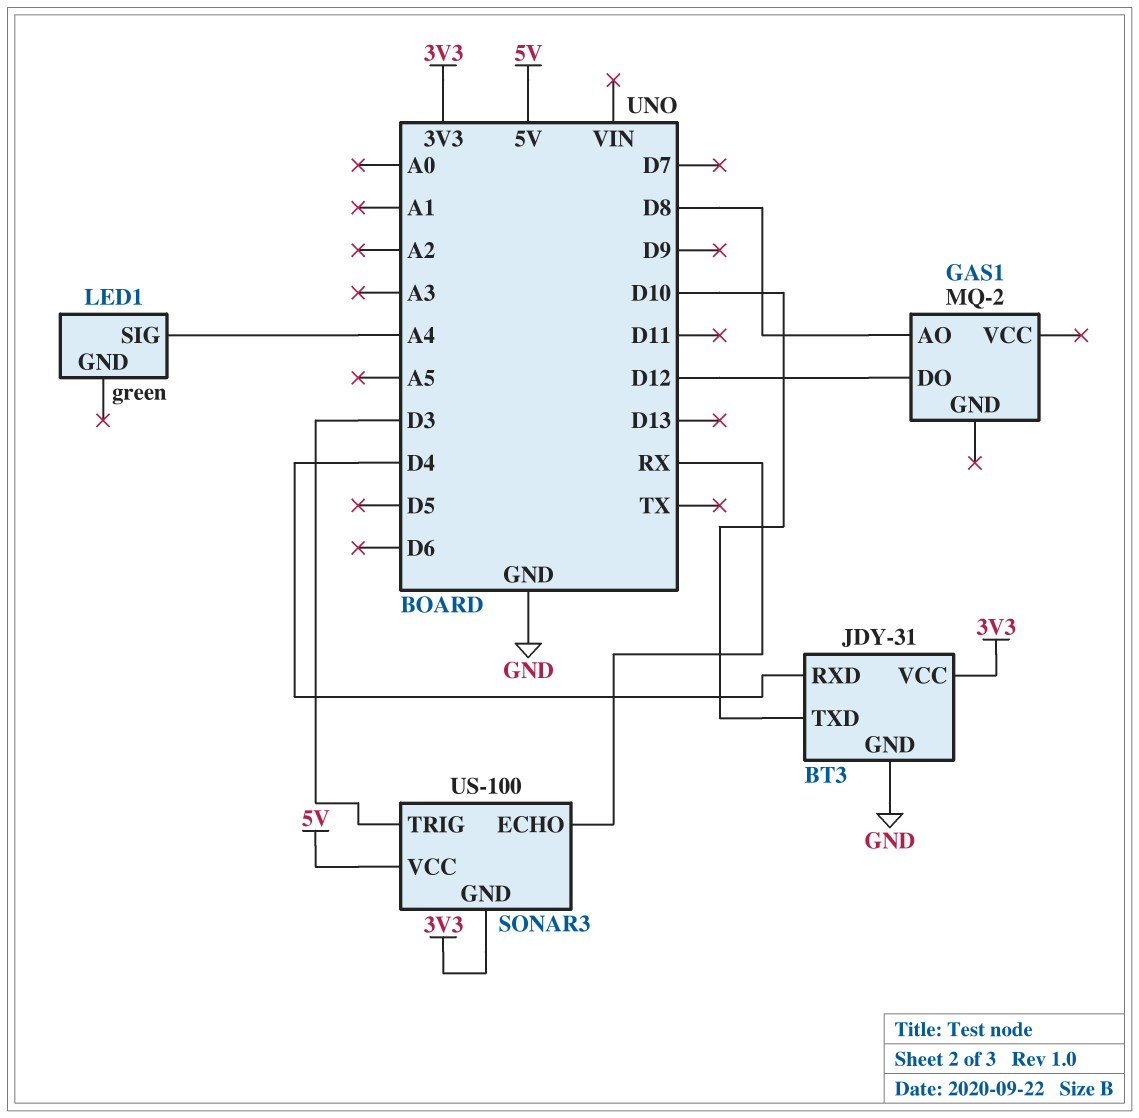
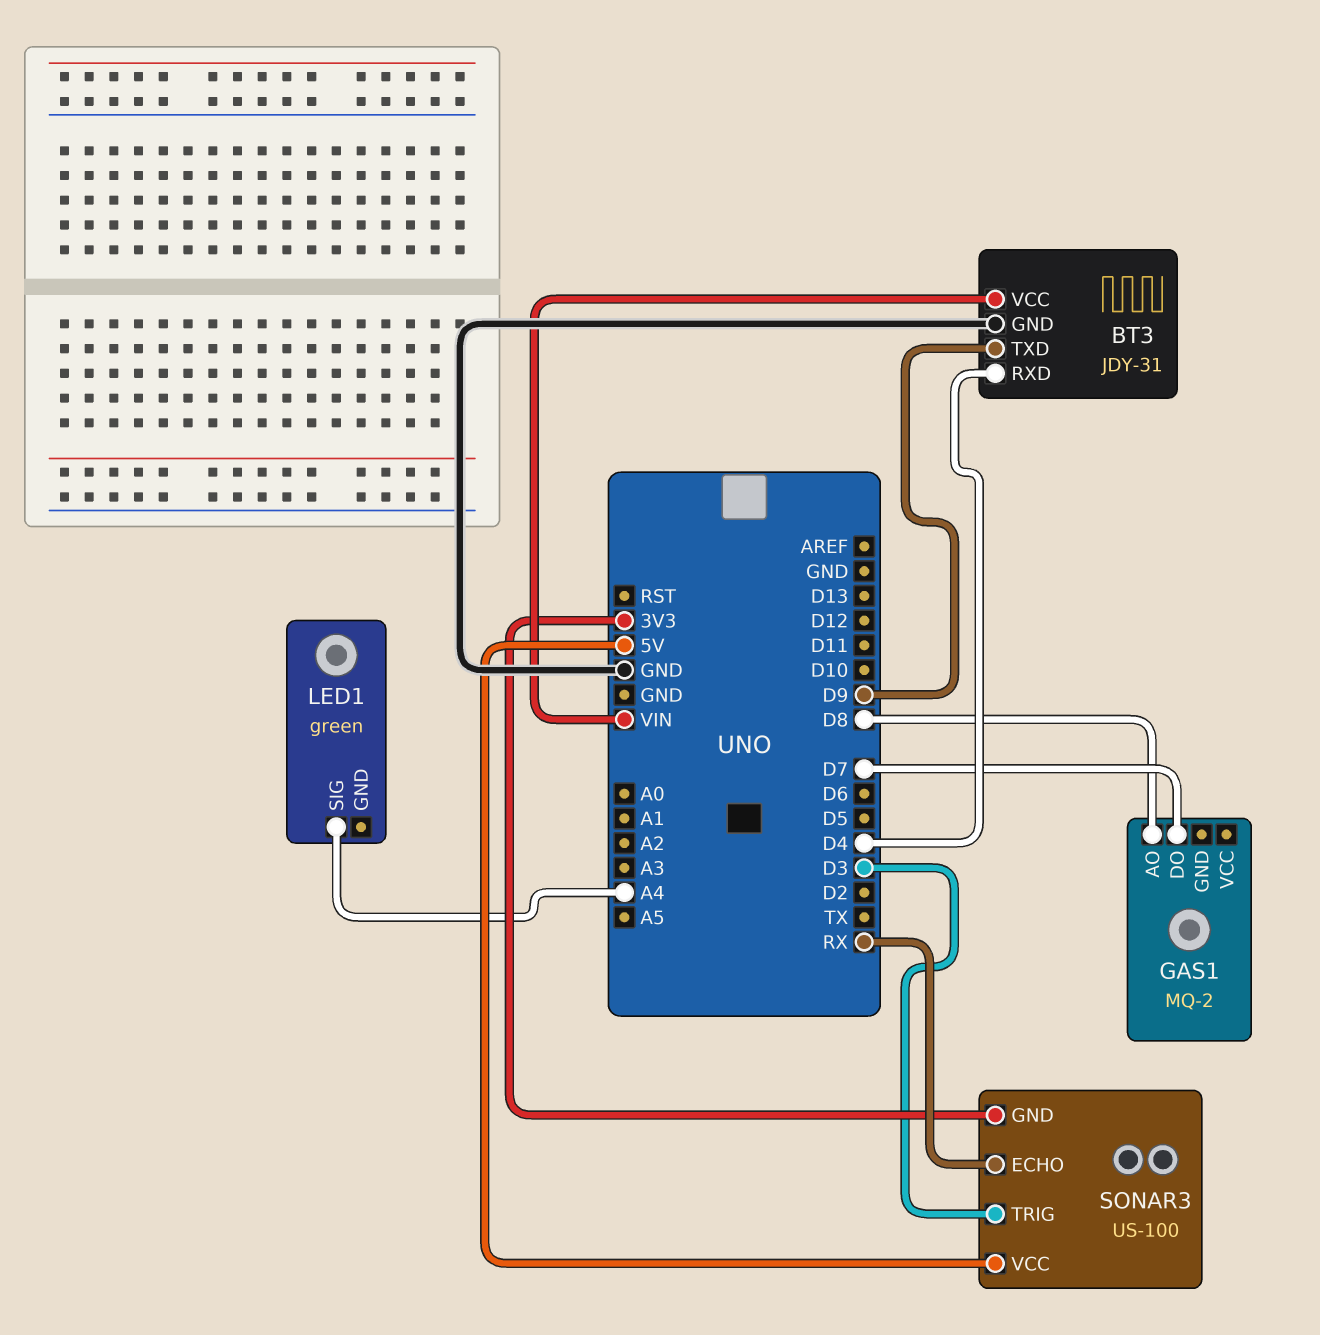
BT3 pin TXD: D10 -> D9
BT3 pin VCC: 3V3 -> VIN
GAS1 pin DO: D12 -> D7

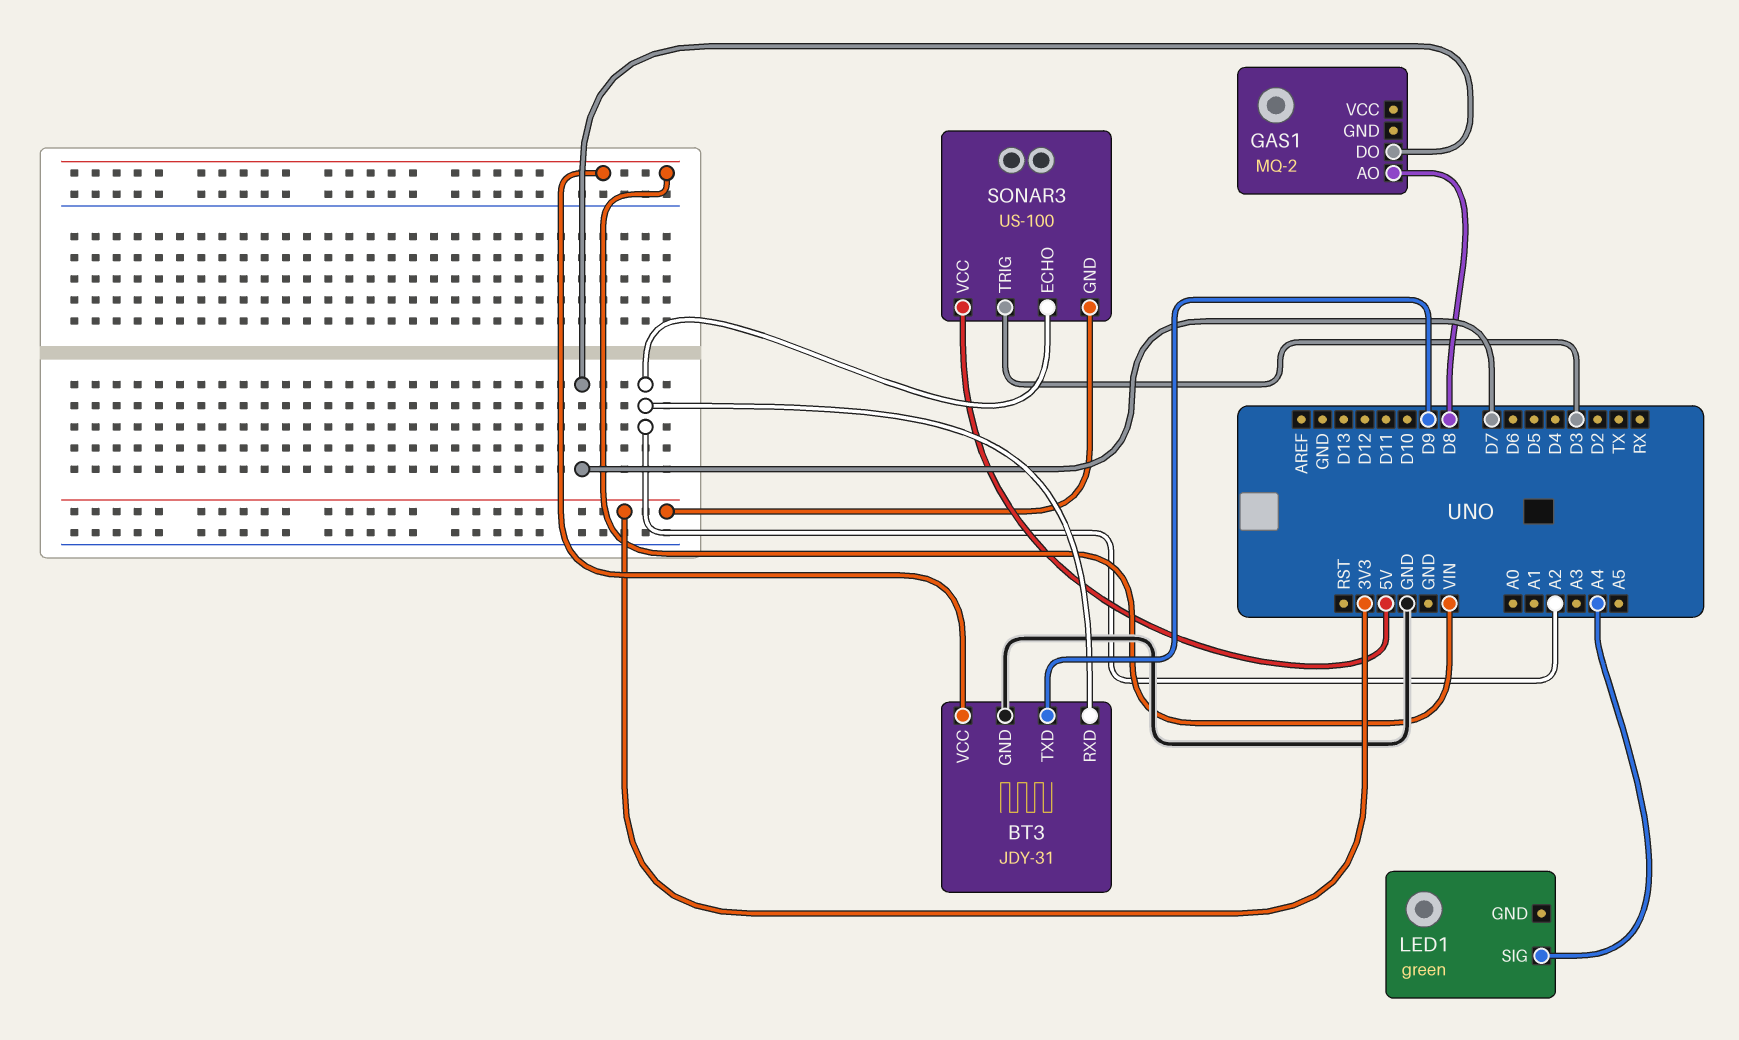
BT3 pin RXD: D4 -> A2
SONAR3 pin ECHO: RX -> A2

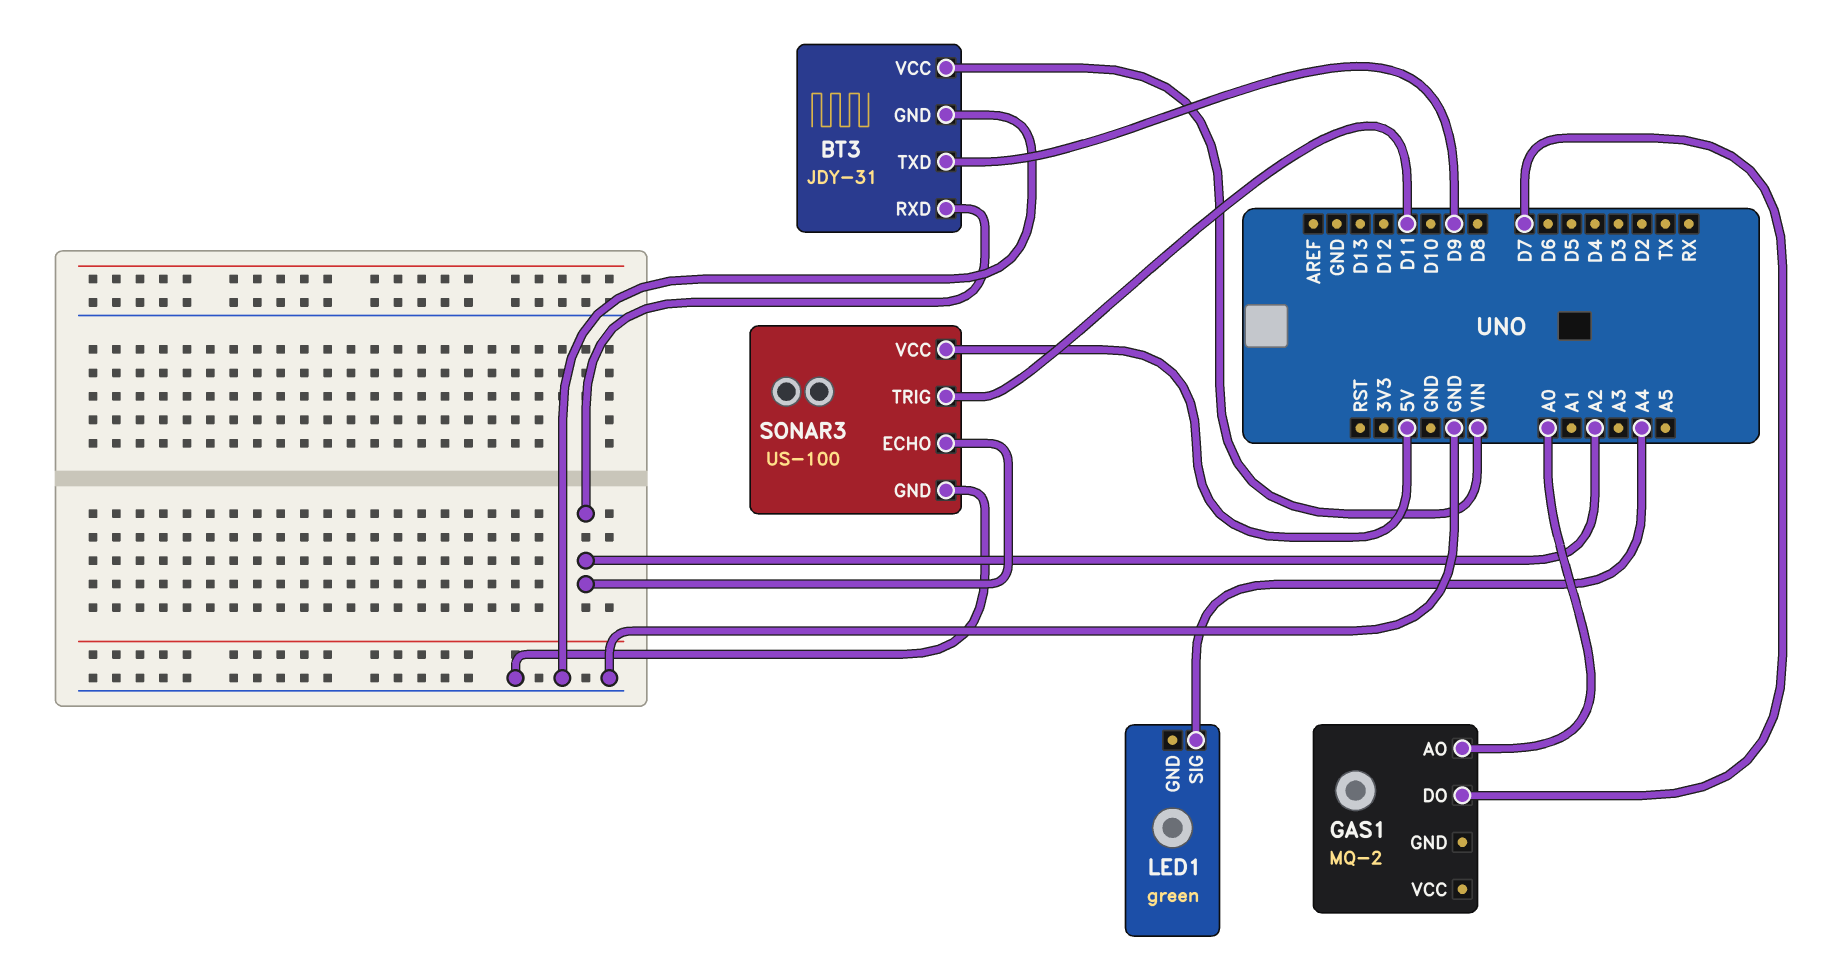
GAS1 pin AO: D8 -> A0
SONAR3 pin GND: 3V3 -> GND
SONAR3 pin TRIG: D3 -> D11

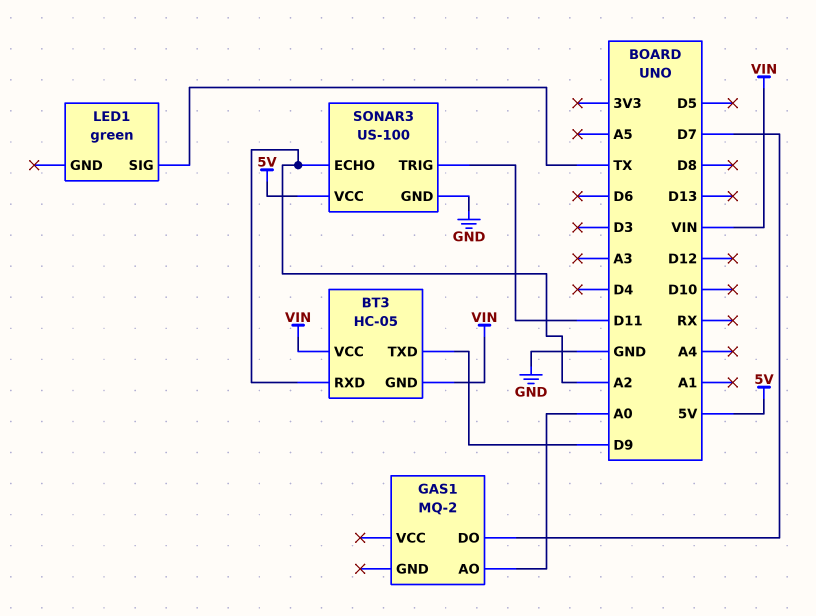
BT3: JDY-31 -> HC-05
BT3 pin GND: GND -> VIN
LED1 pin SIG: A4 -> TX

